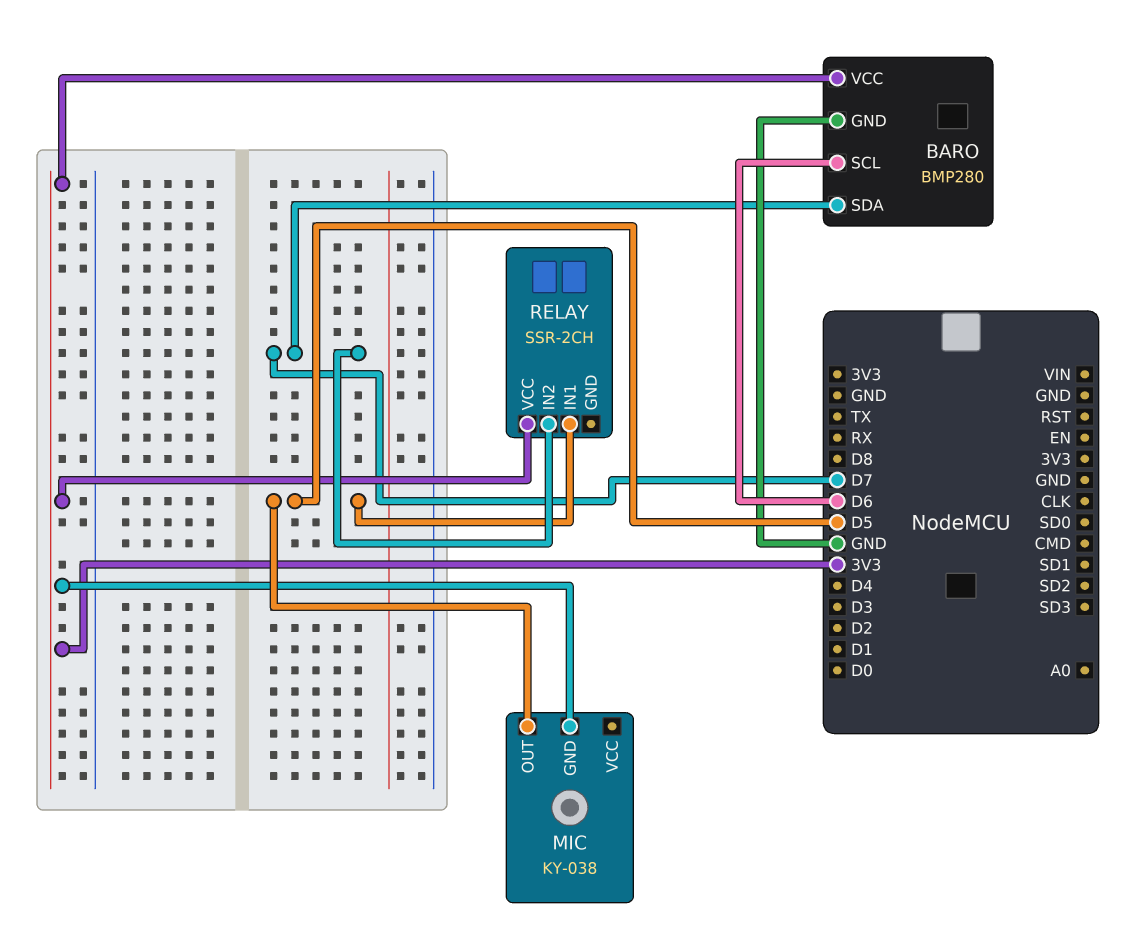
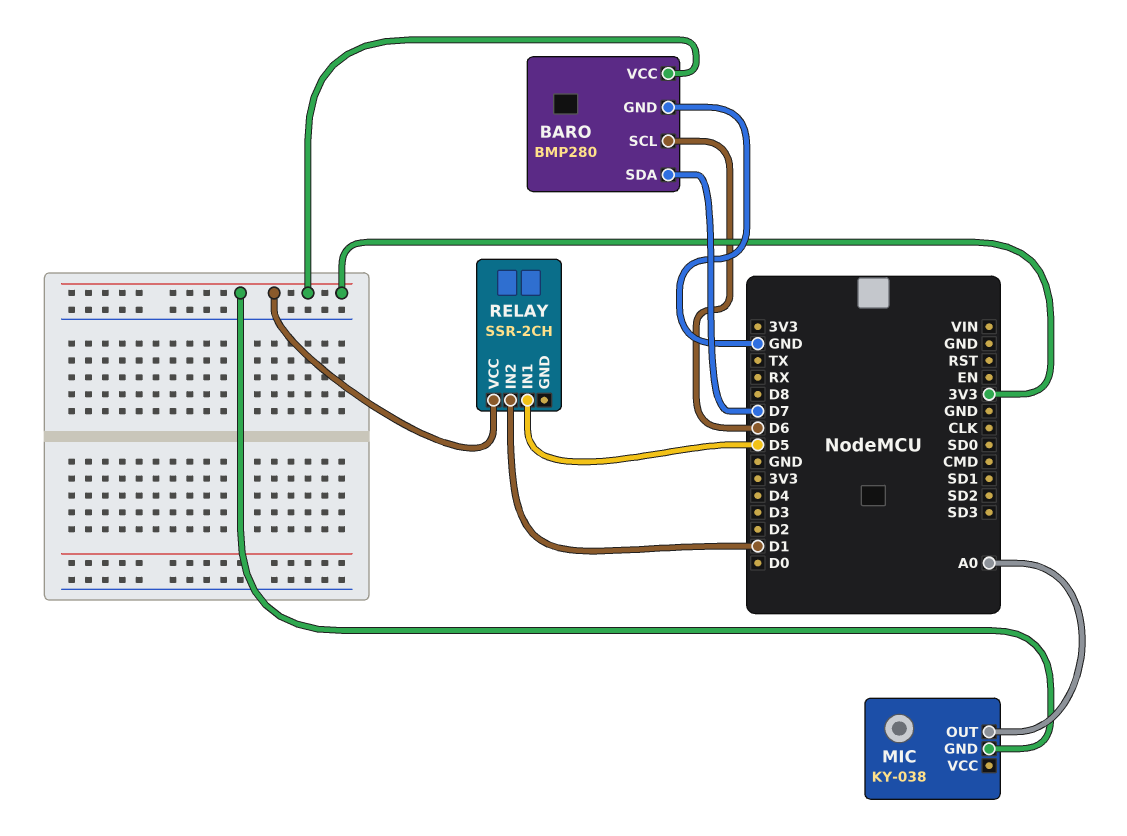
MIC pin OUT: D5 -> A0
RELAY pin IN2: D7 -> D1

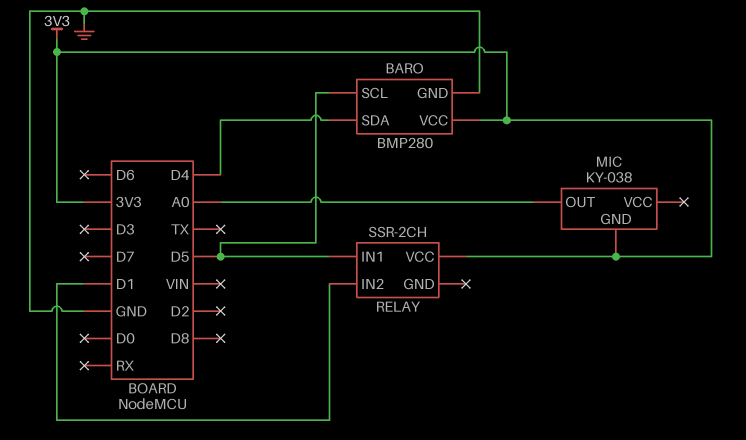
BARO pin SCL: D6 -> D5
BARO pin SDA: D7 -> D4

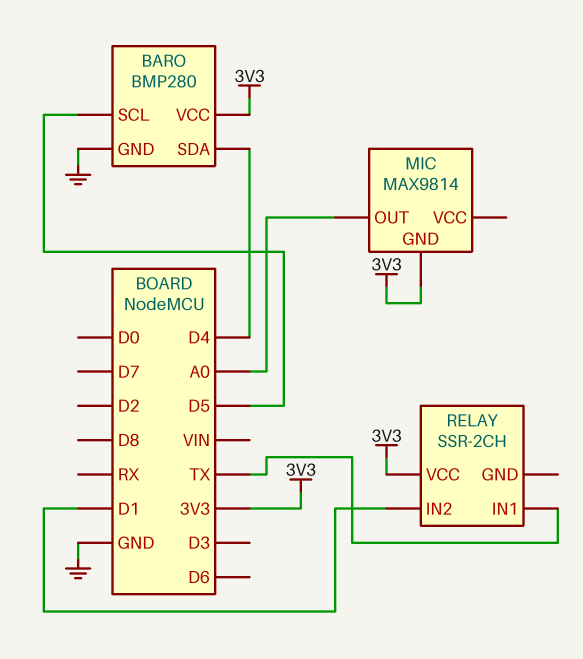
MIC: KY-038 -> MAX9814
RELAY pin IN1: D5 -> TX

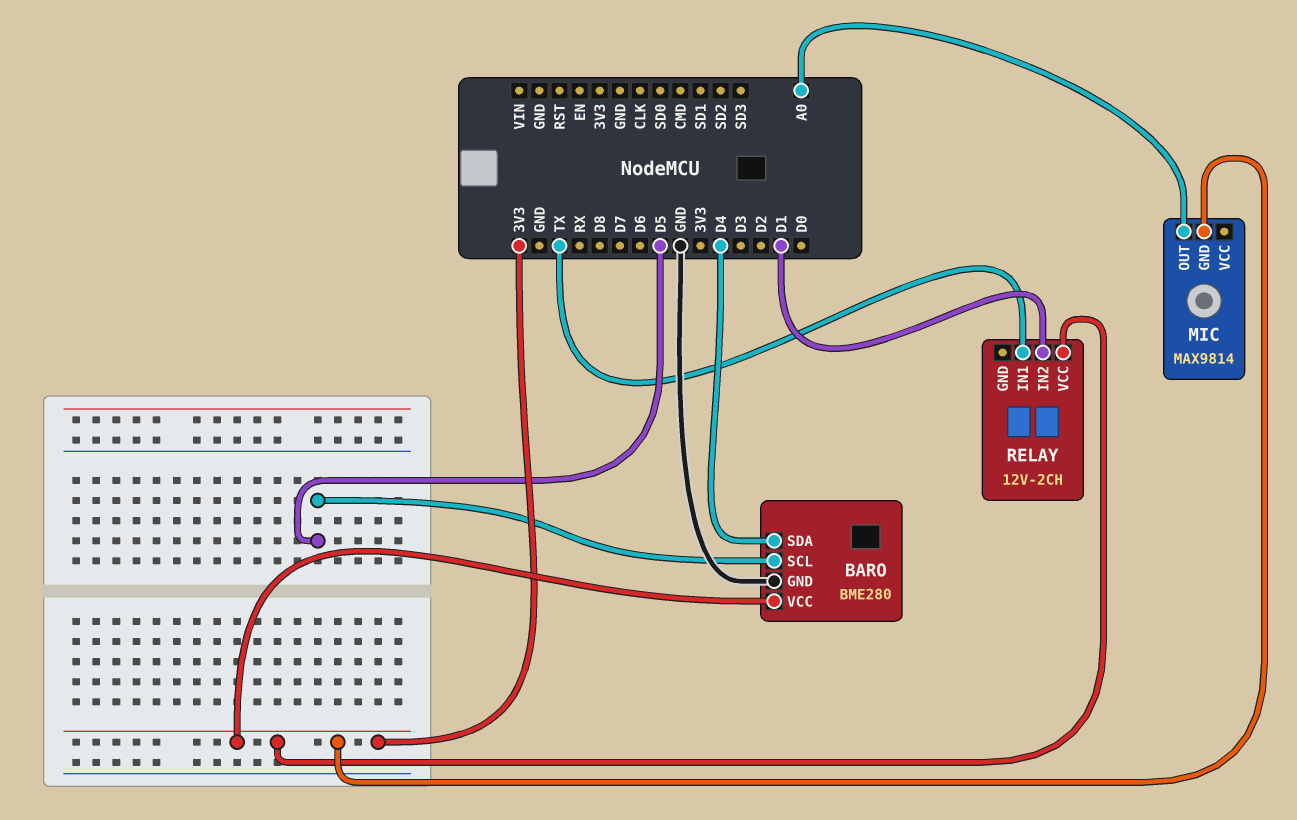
BARO: BMP280 -> BME280
RELAY: SSR-2CH -> 12V-2CH

